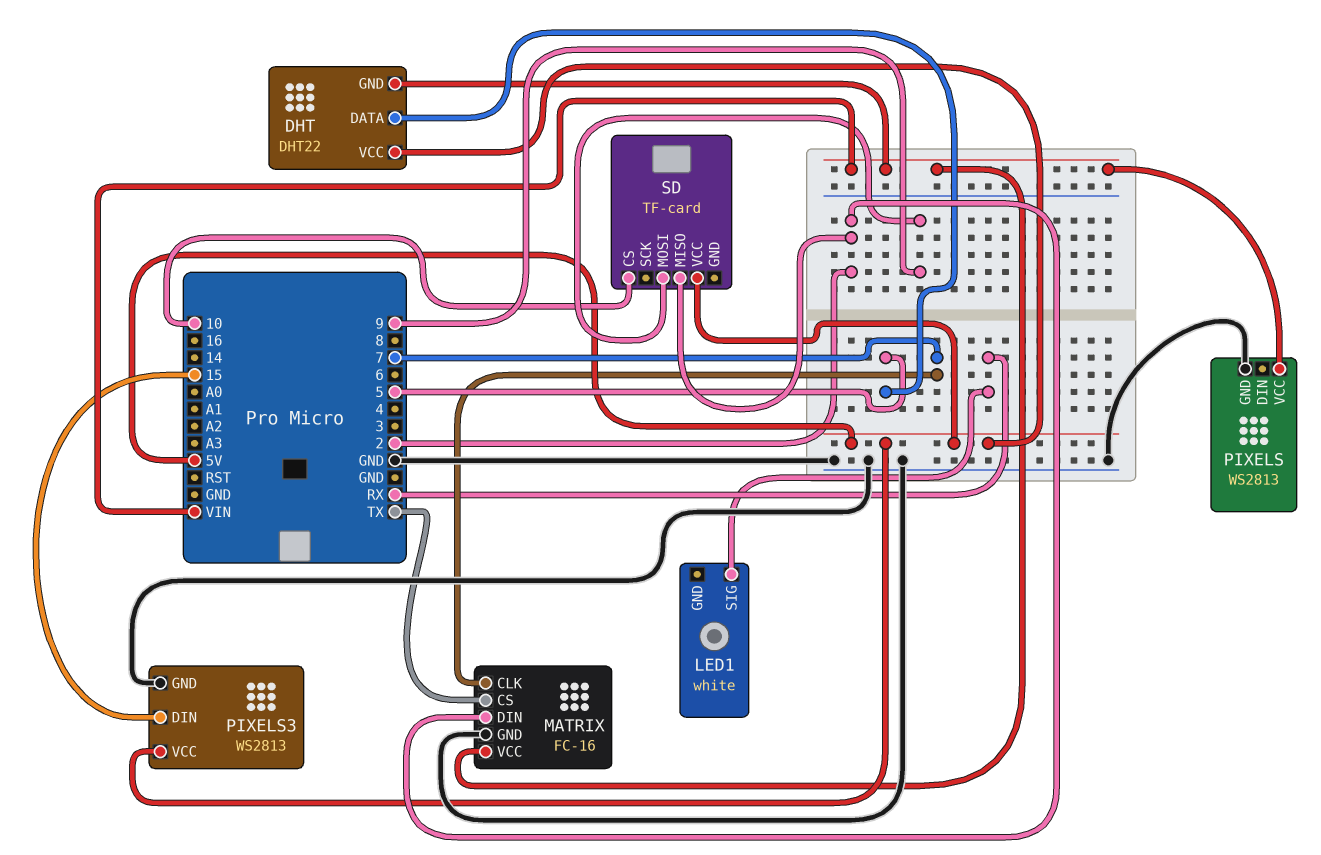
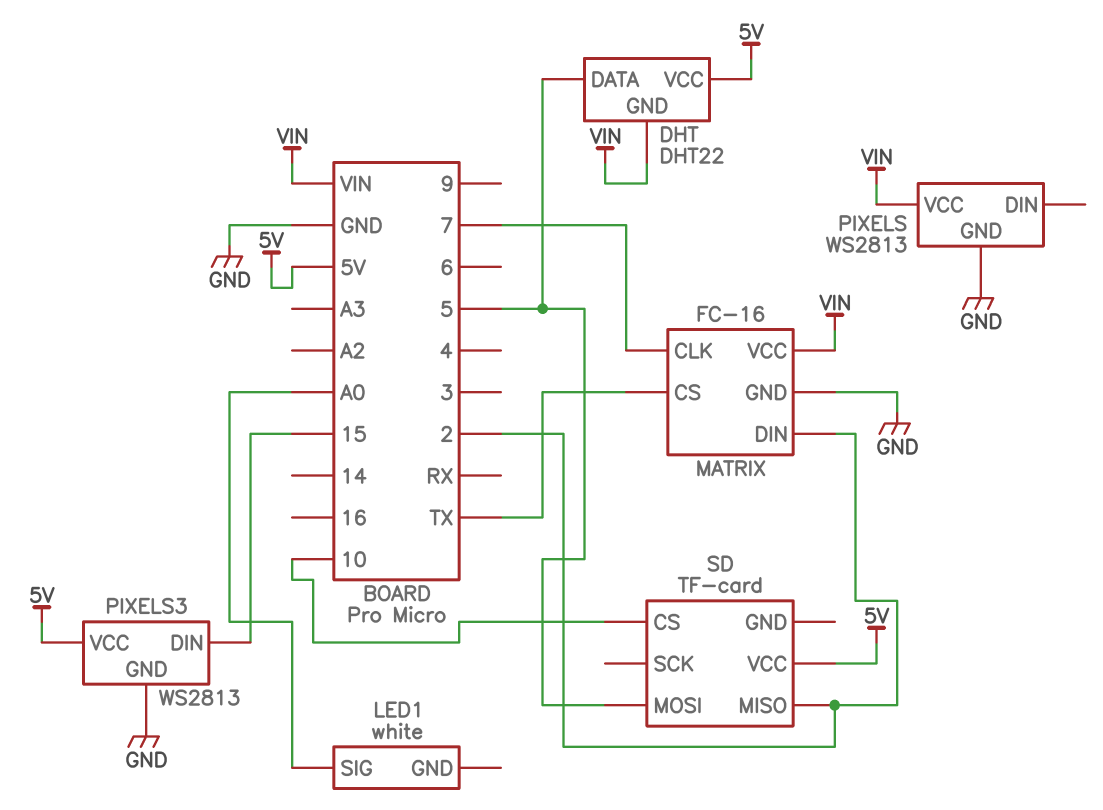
LED1 pin SIG: RX -> A0
SD pin MOSI: 9 -> 5

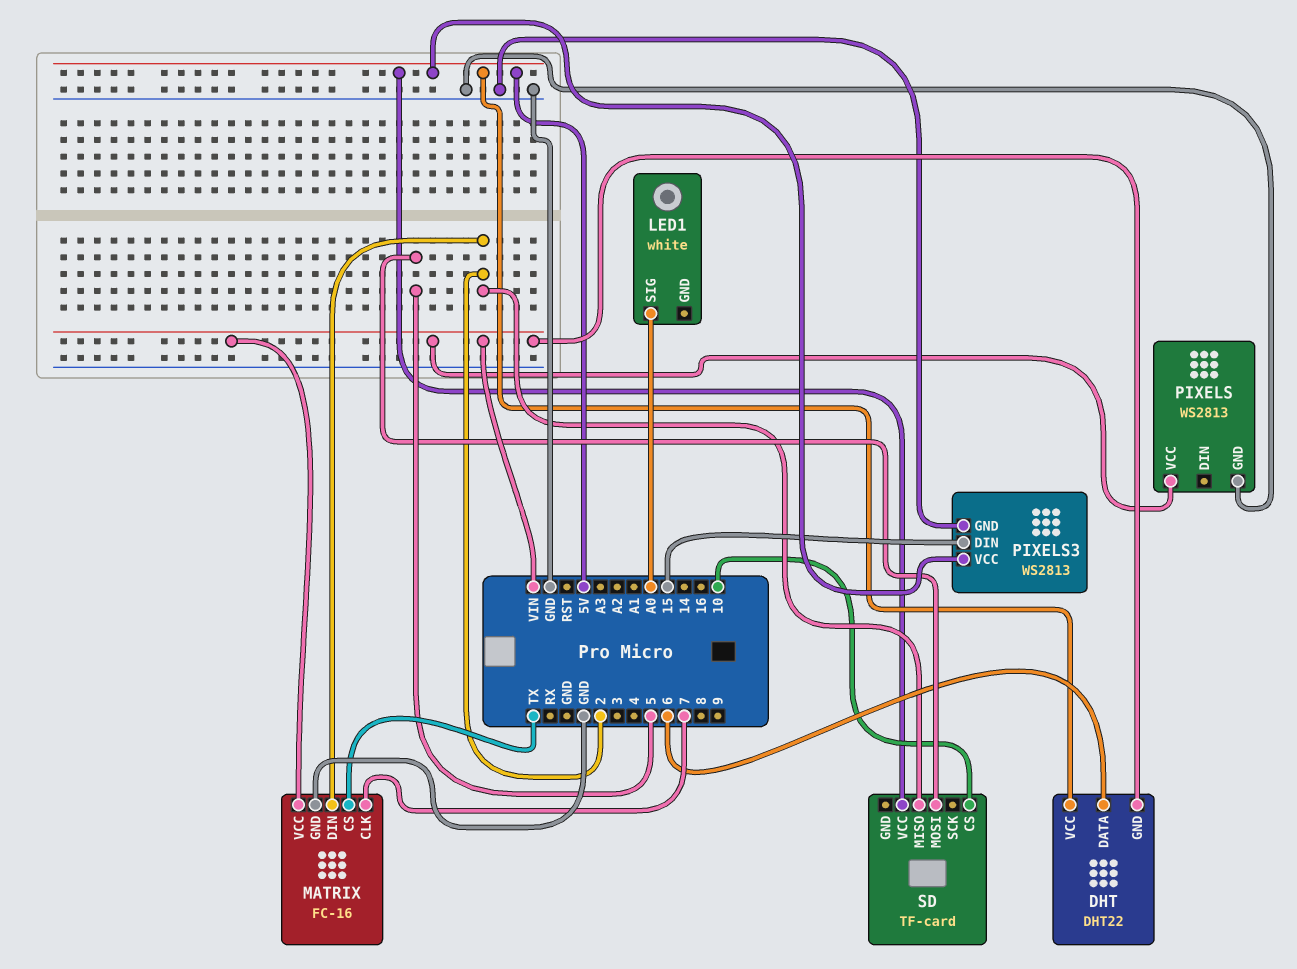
DHT pin DATA: 5 -> 6

